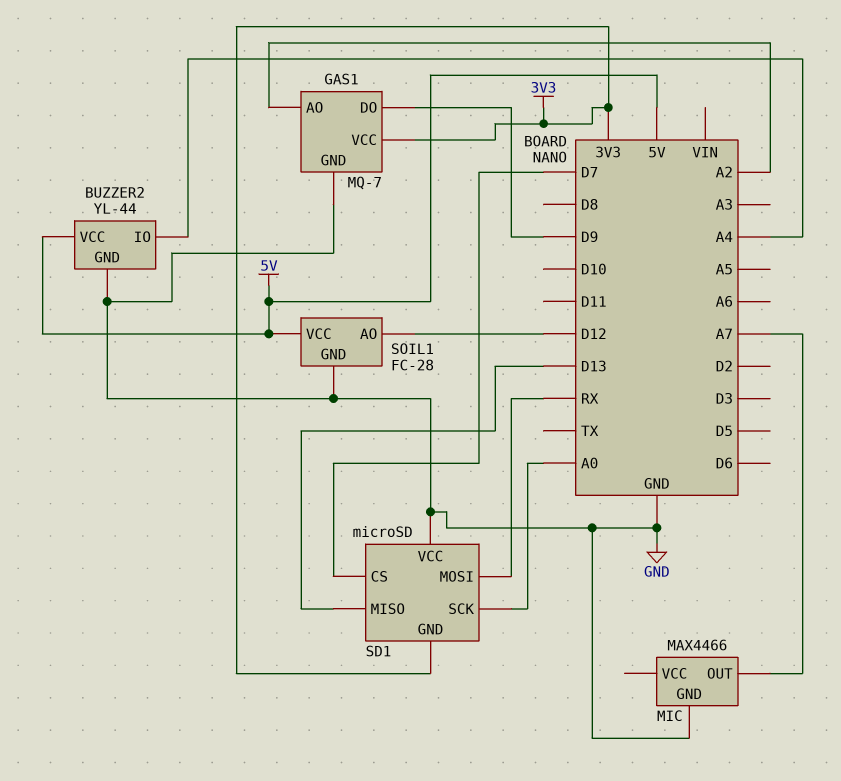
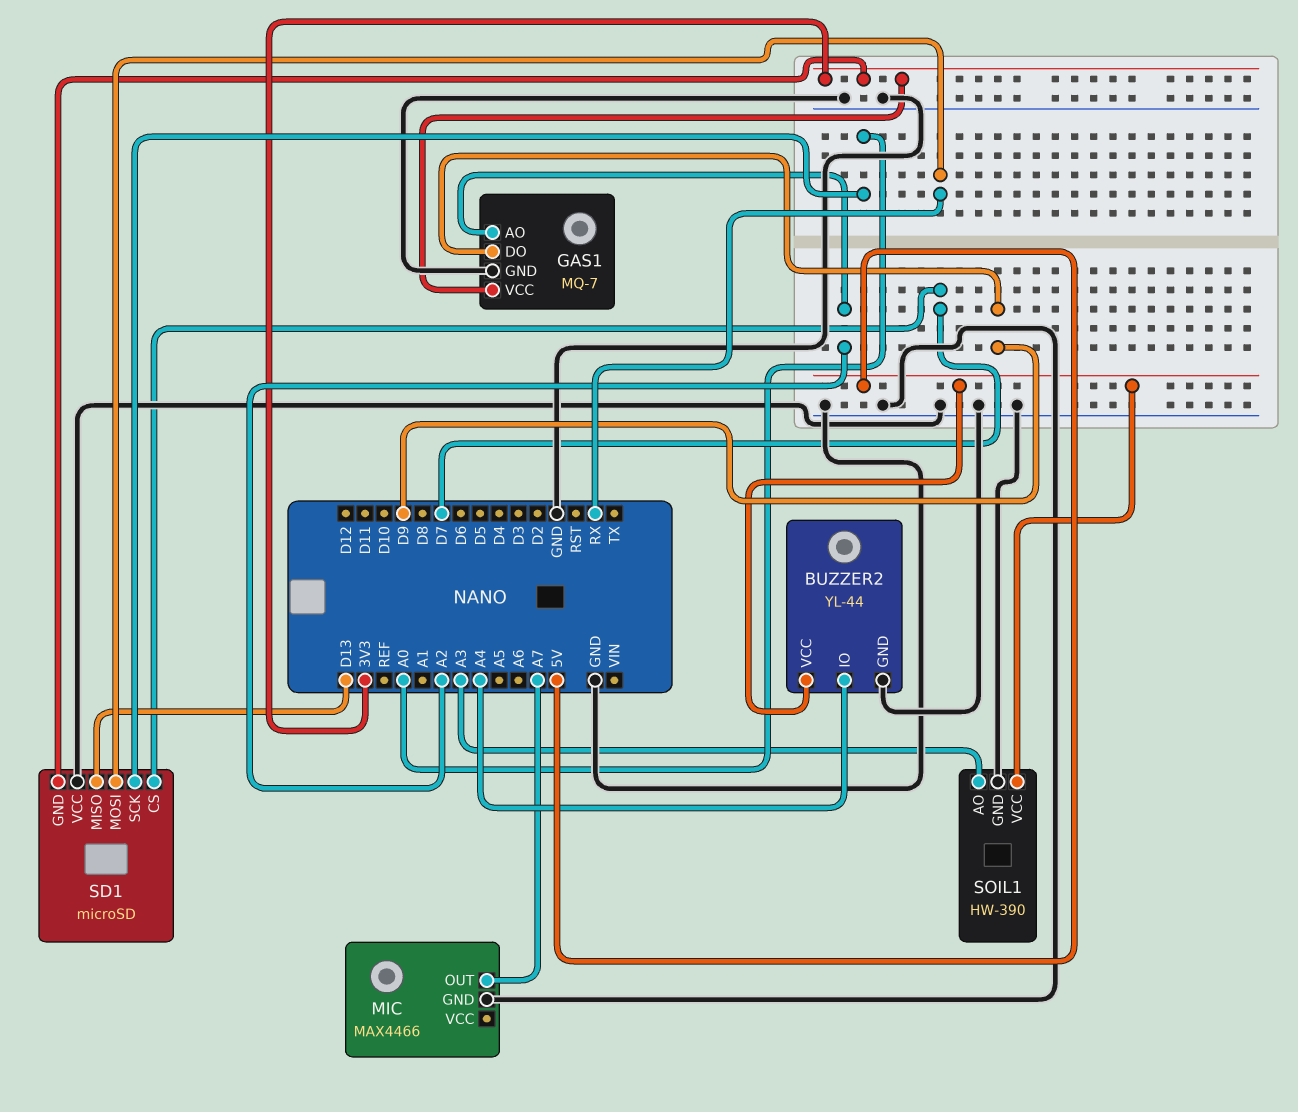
SOIL1: FC-28 -> HW-390
SOIL1 pin AO: D12 -> A3

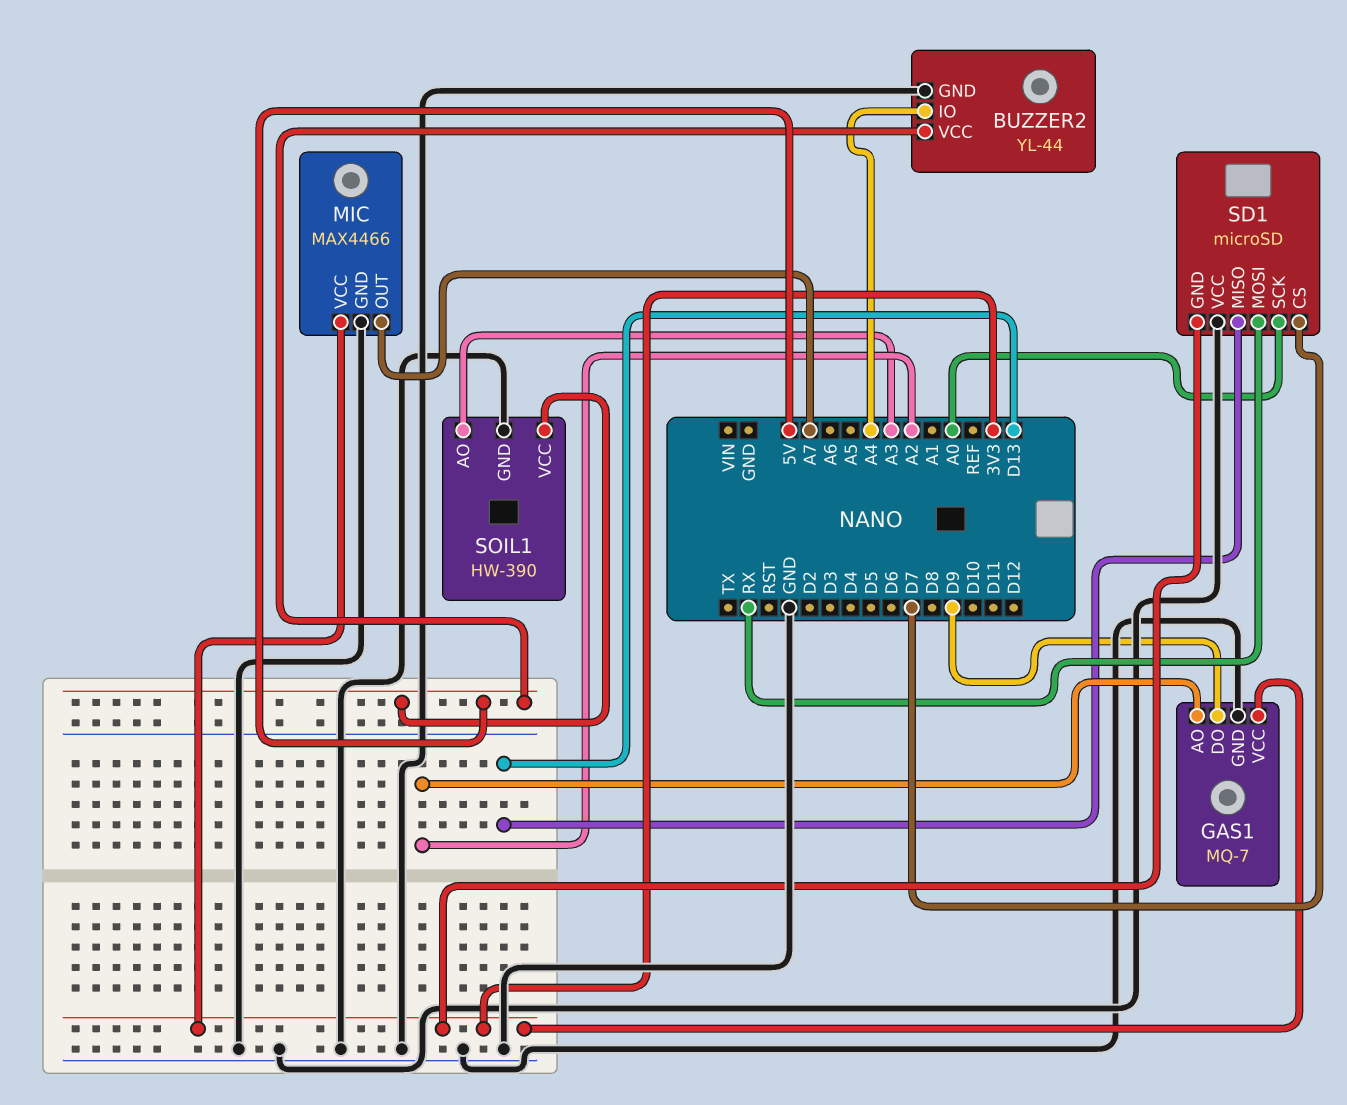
MIC pin VCC: none -> 3V3

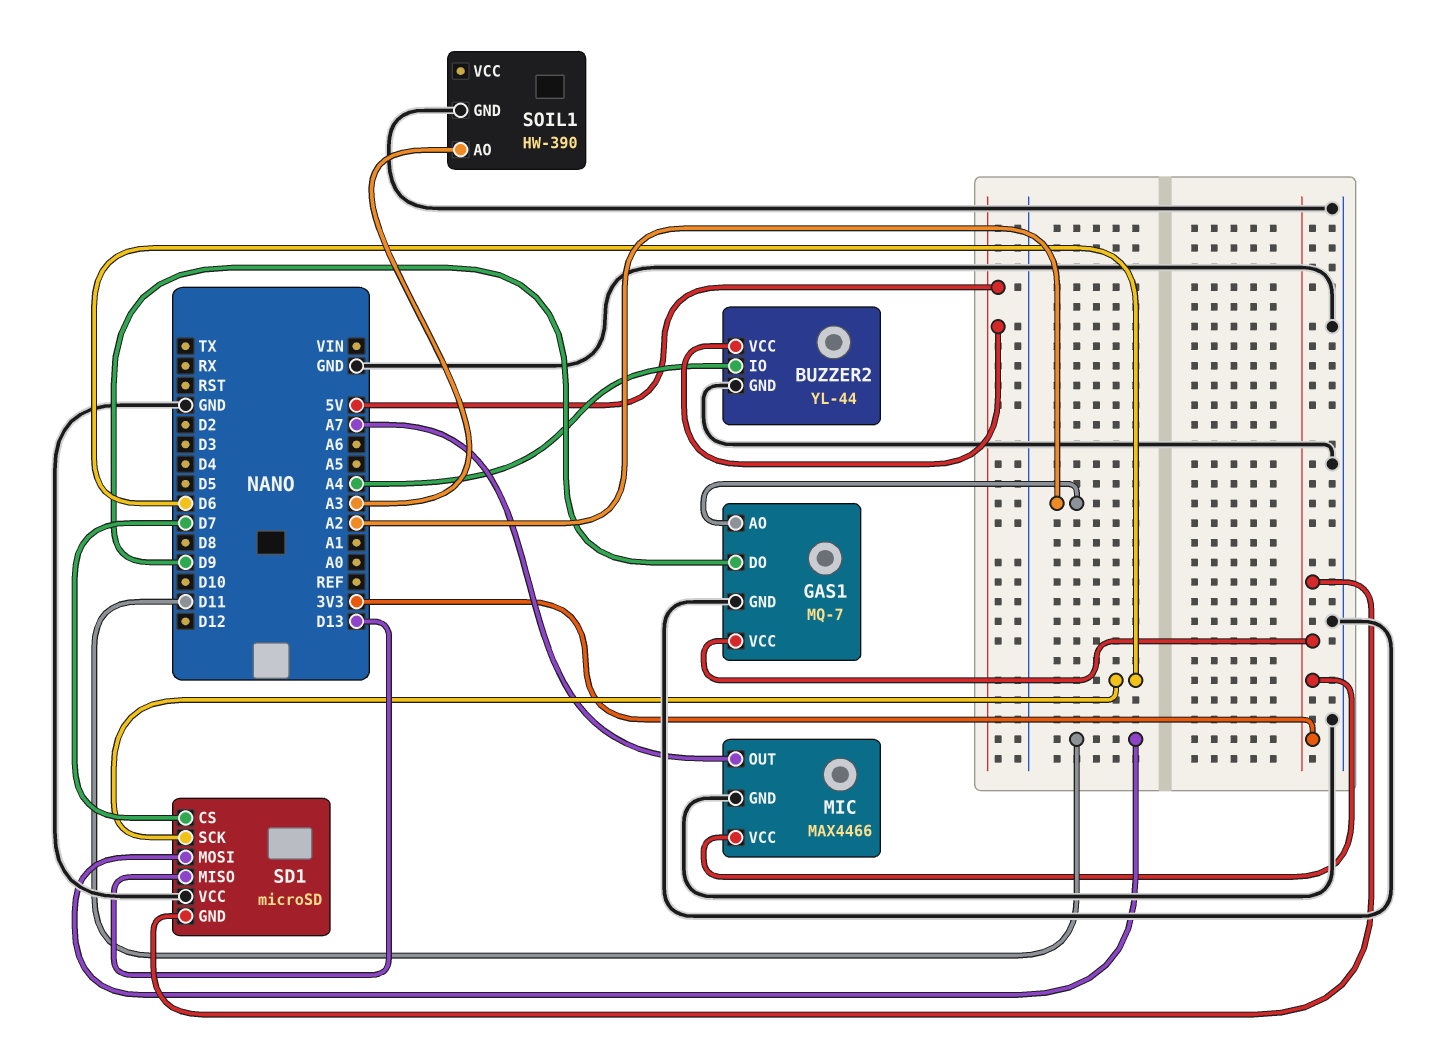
SD1 pin MOSI: RX -> D11
SD1 pin SCK: A0 -> D6
SOIL1 pin VCC: 5V -> none

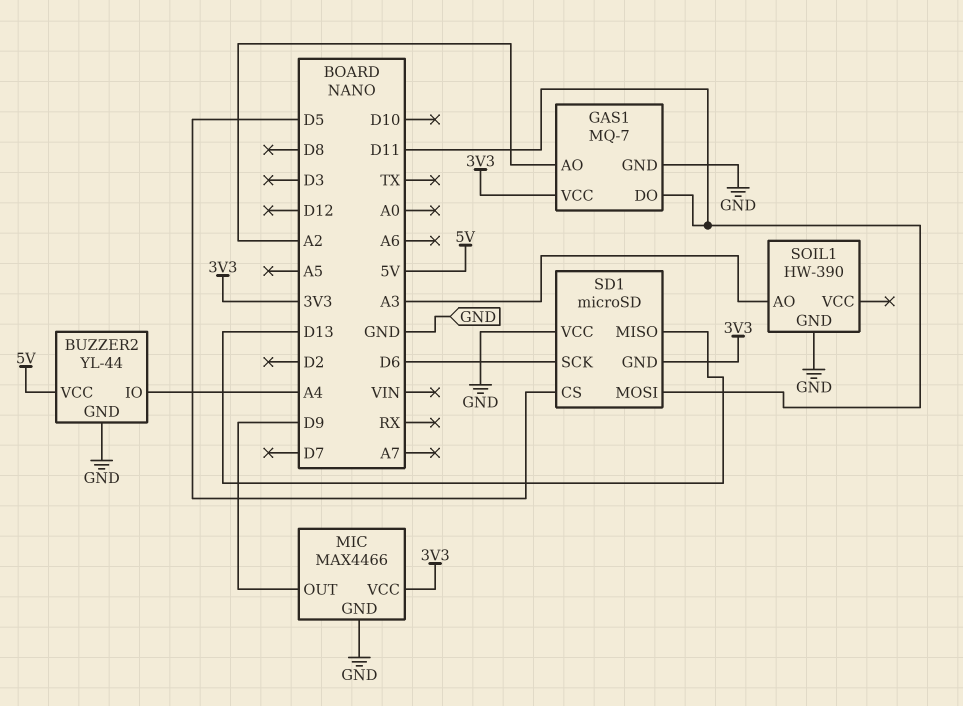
GAS1 pin DO: D9 -> D11
MIC pin OUT: A7 -> D9
SD1 pin CS: D7 -> D5

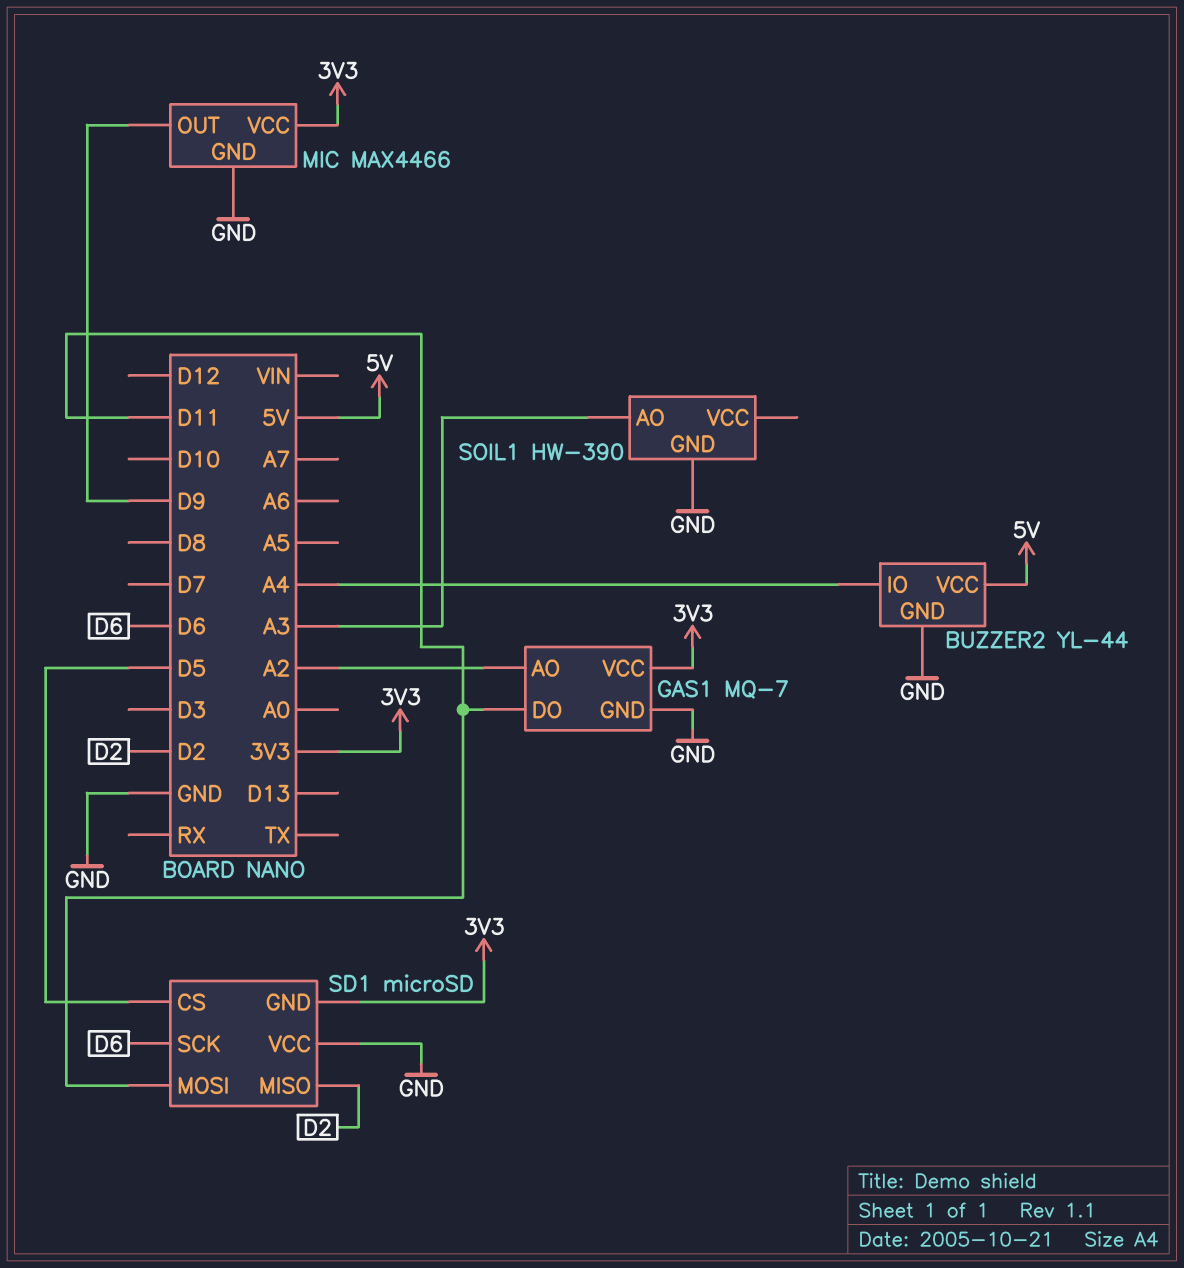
SD1 pin MISO: D13 -> D2

